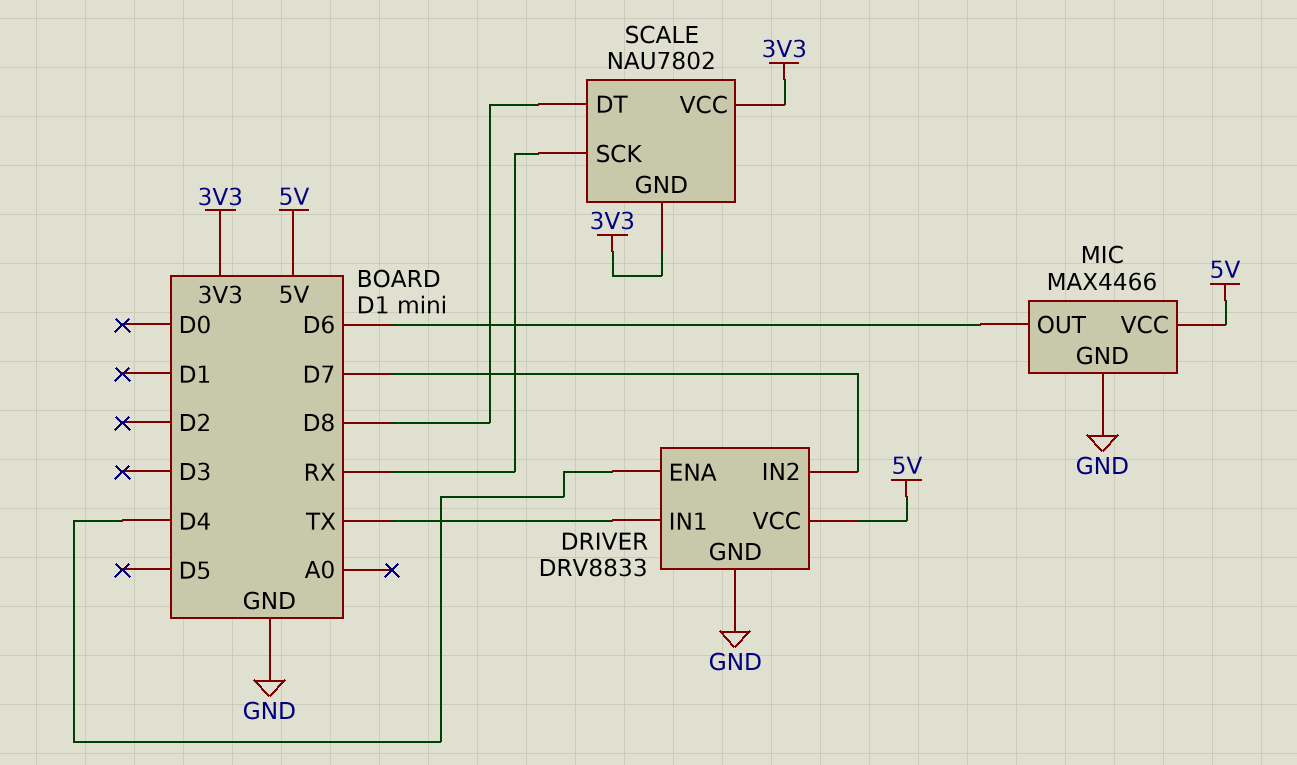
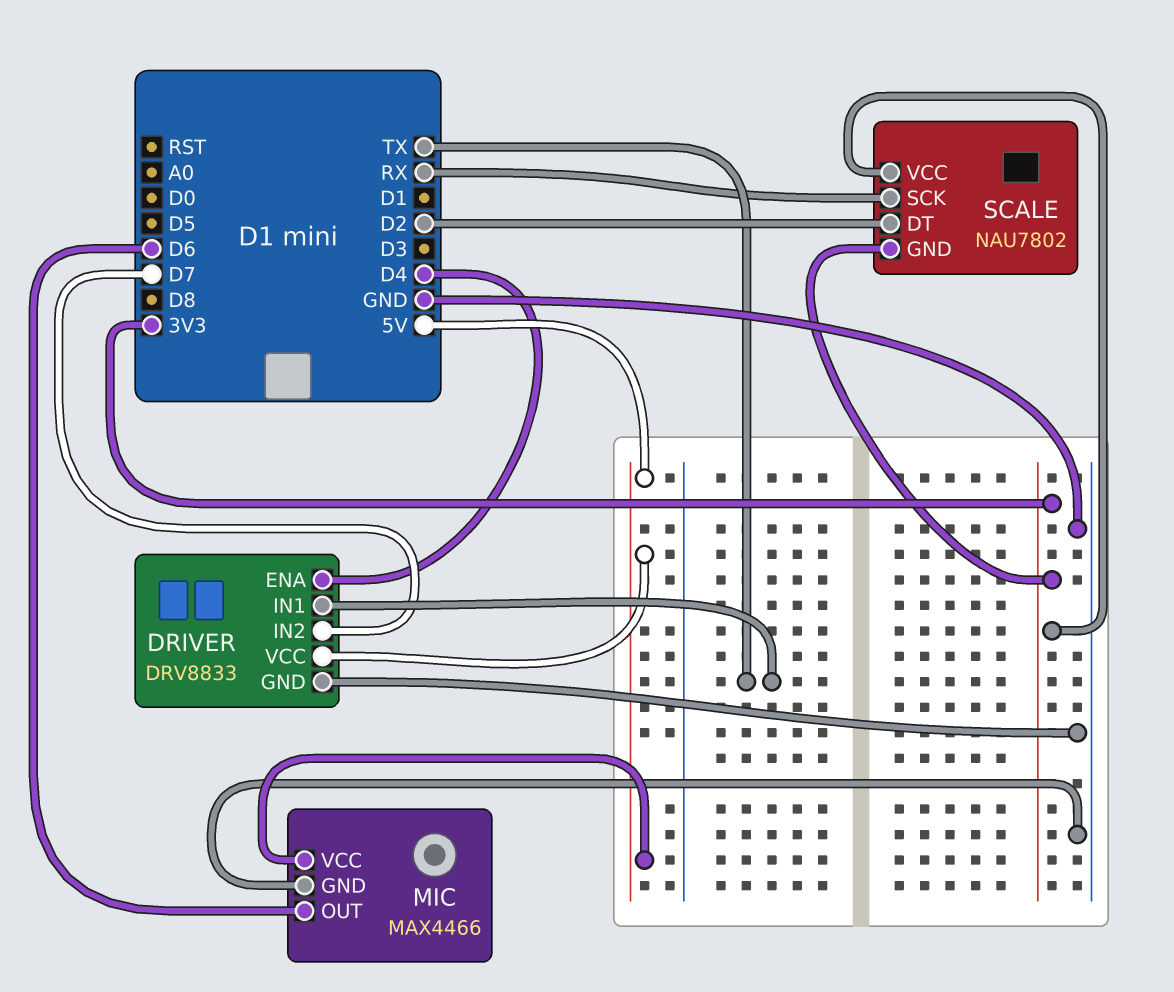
SCALE pin DT: D8 -> D2

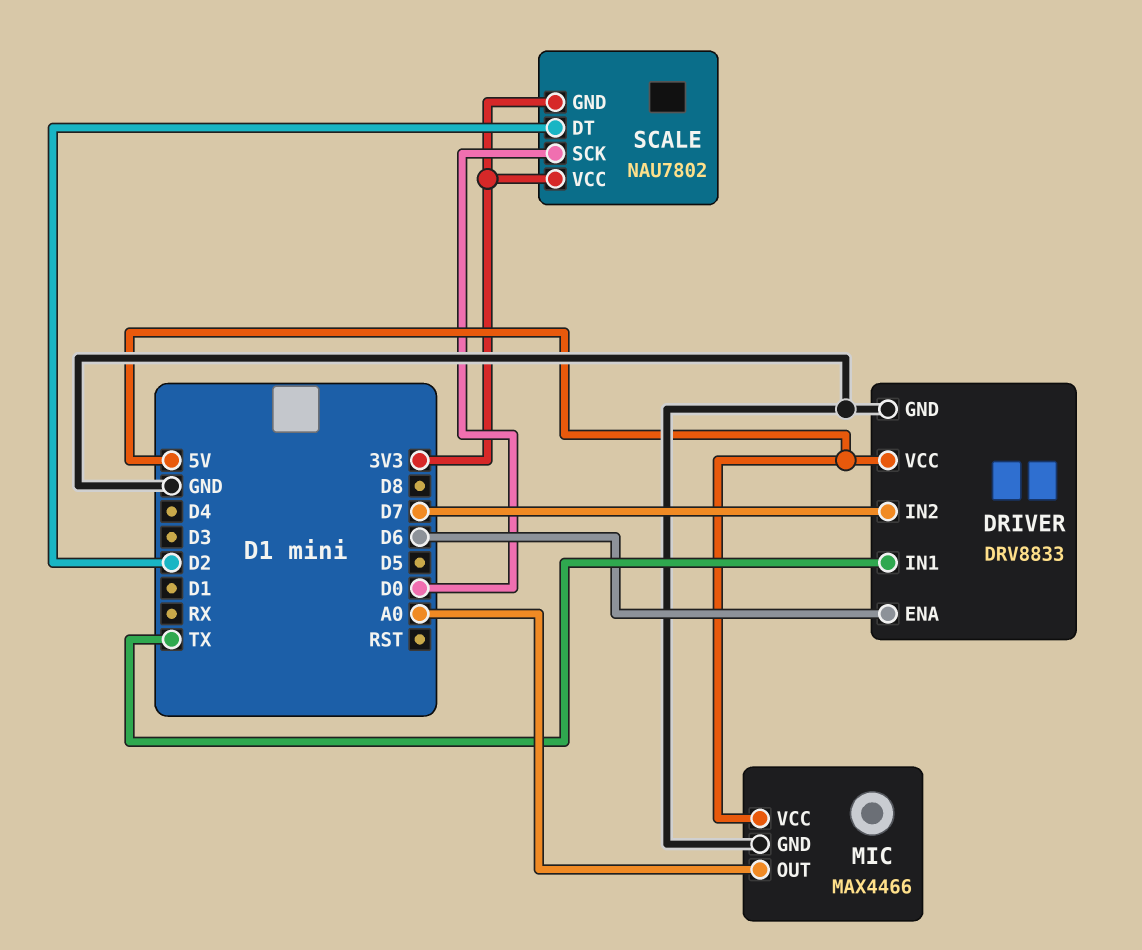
DRIVER pin ENA: D4 -> D6
MIC pin OUT: D6 -> A0
SCALE pin SCK: RX -> D0

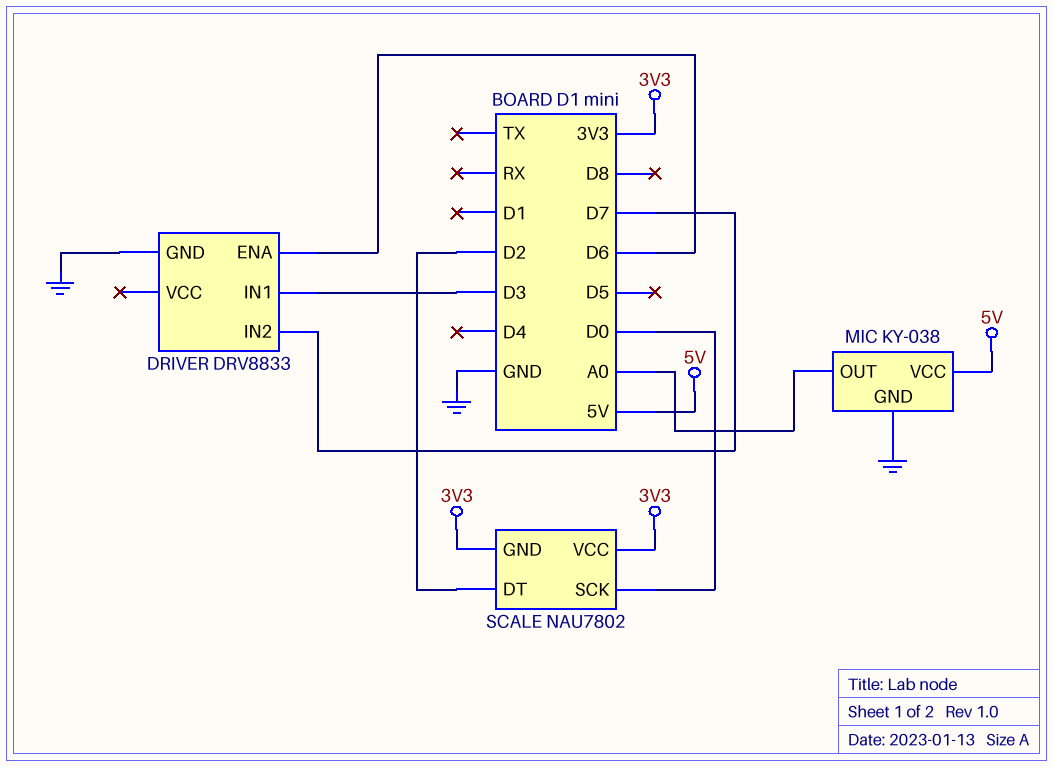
DRIVER pin IN1: TX -> D3
DRIVER pin VCC: 5V -> none
MIC: MAX4466 -> KY-038

